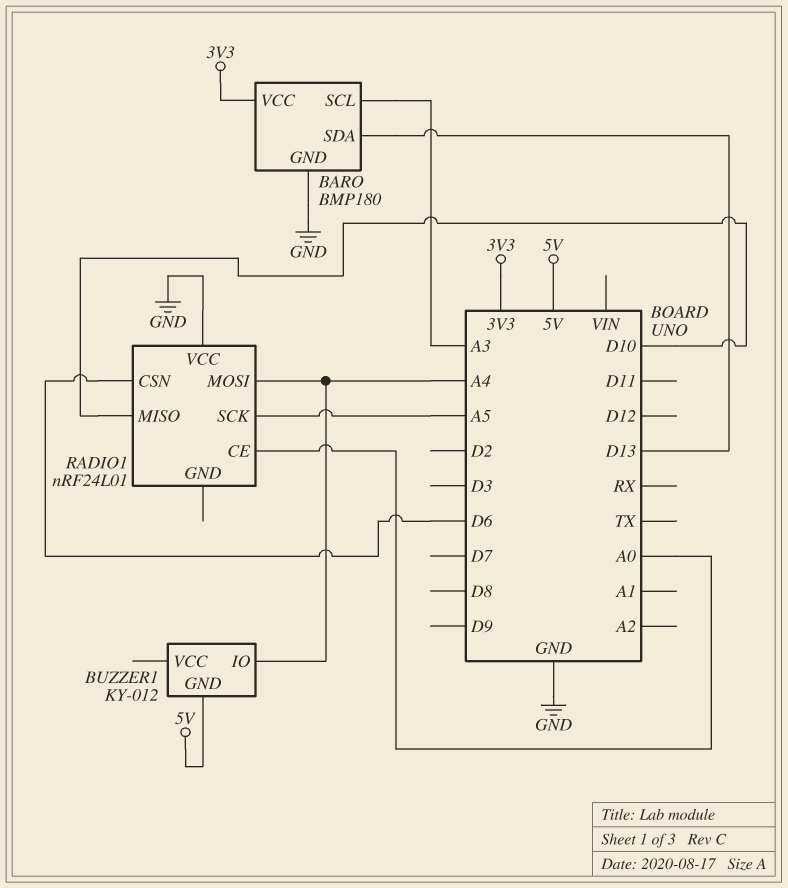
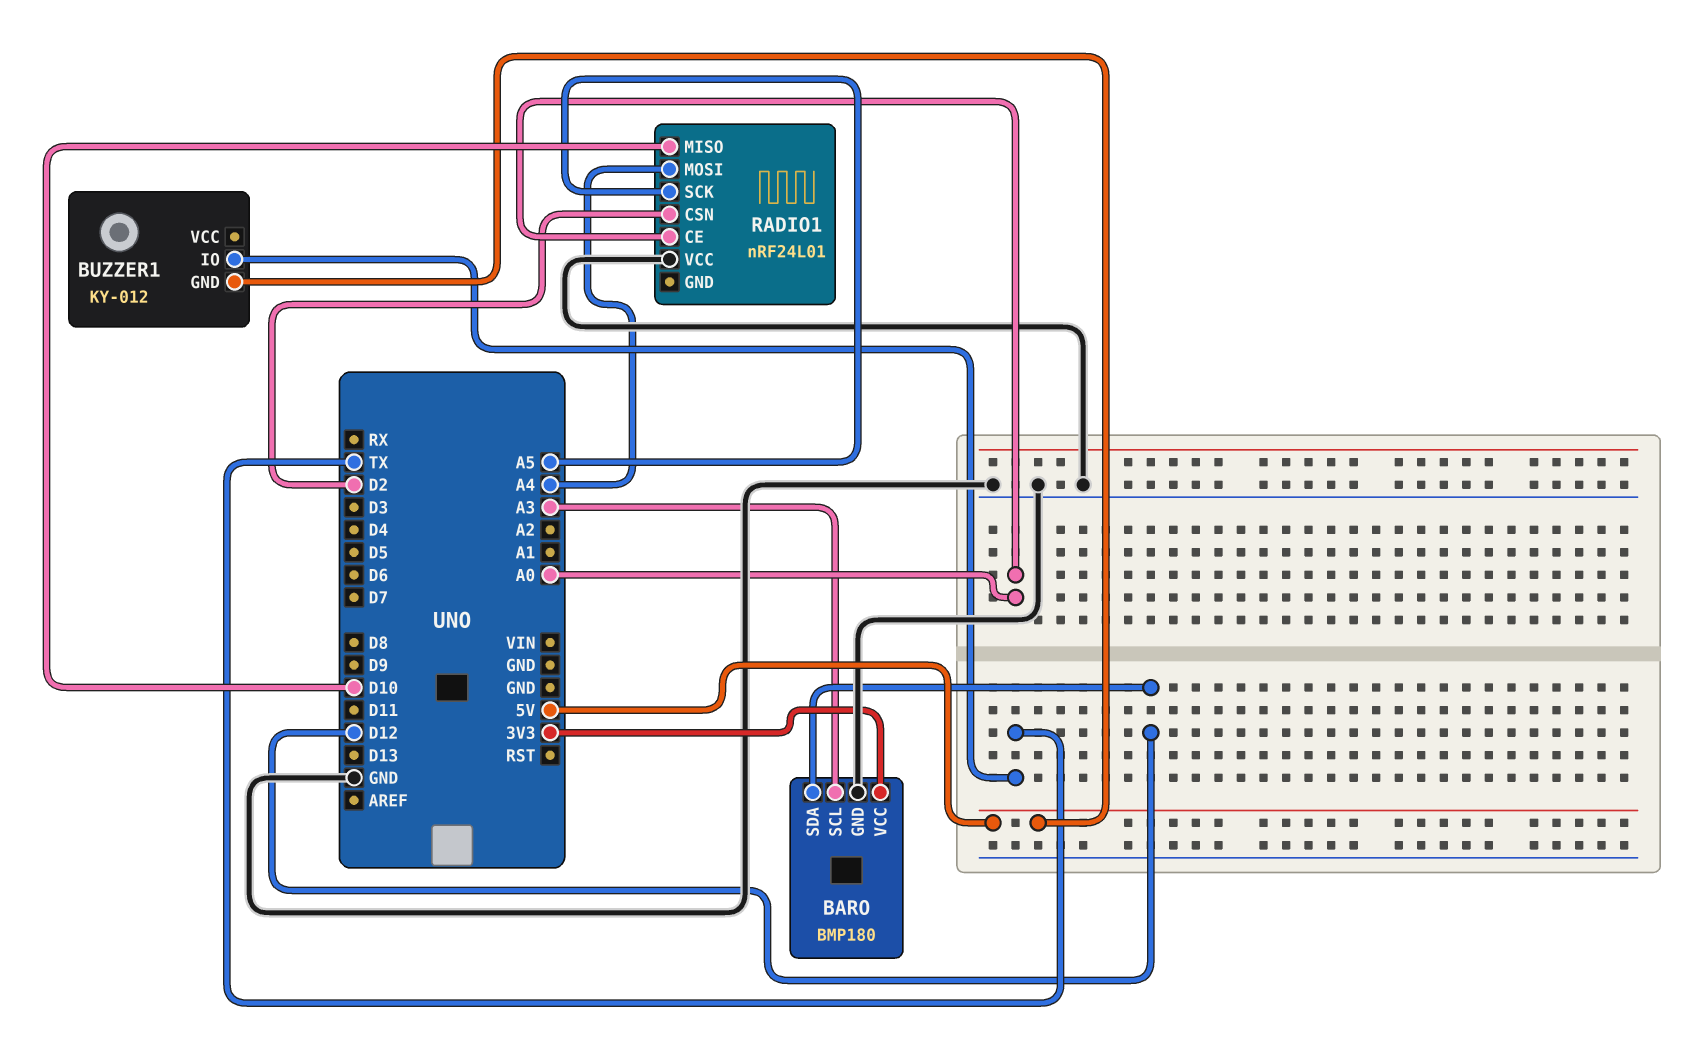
BARO pin SDA: D13 -> D12
BUZZER1 pin IO: A4 -> TX
RADIO1 pin CSN: D6 -> D2

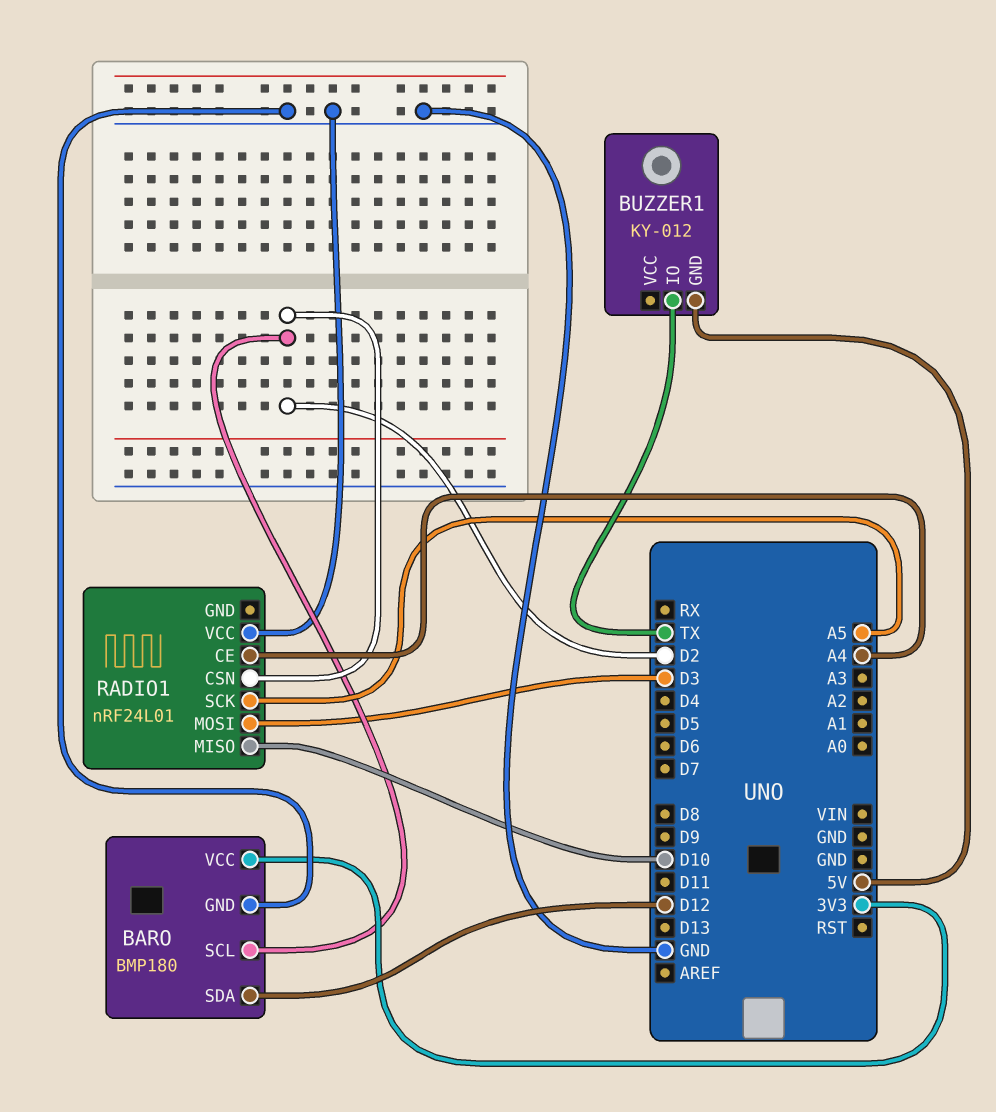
BARO pin SCL: A3 -> D2
RADIO1 pin CE: A0 -> A4
RADIO1 pin MOSI: A4 -> D3

